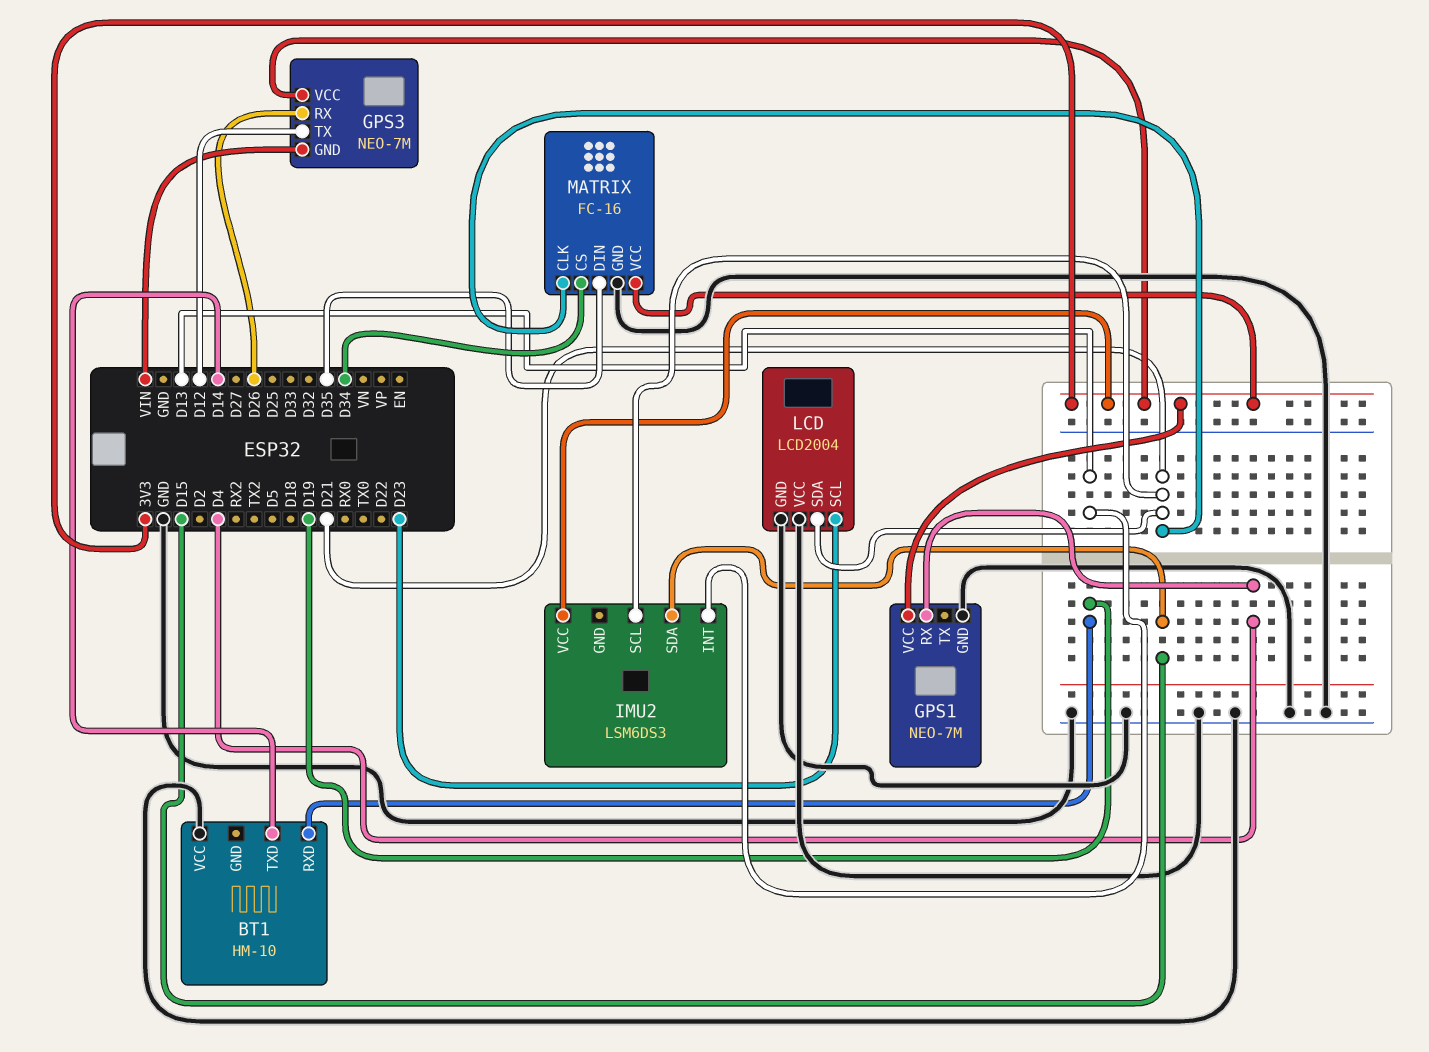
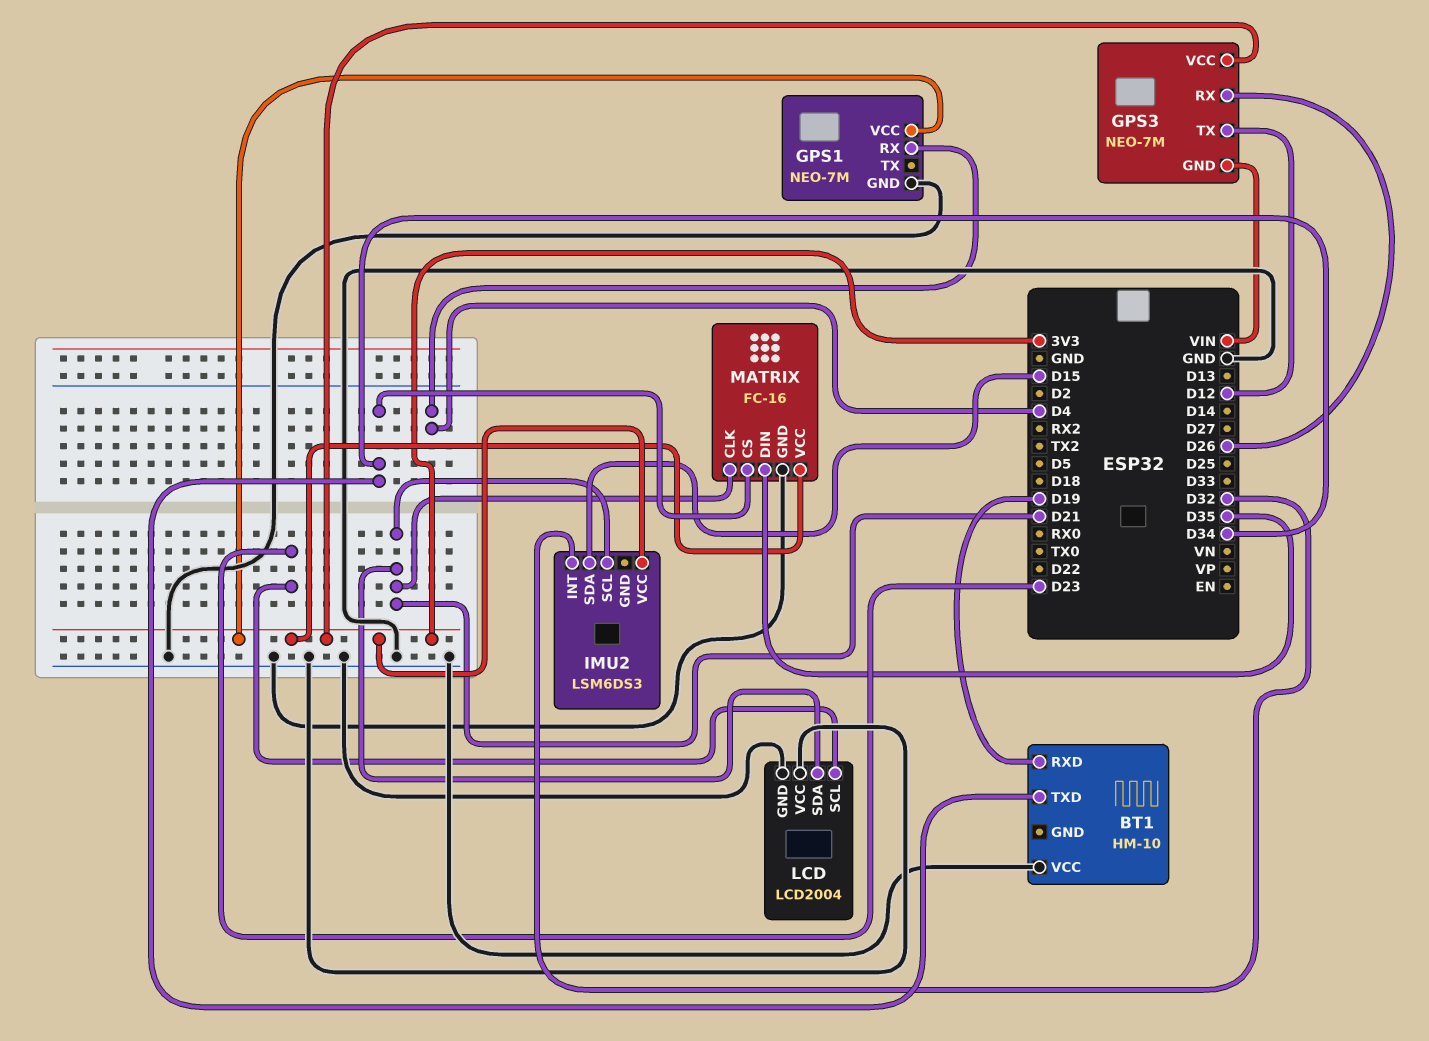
BT1 pin TXD: D14 -> D34
IMU2 pin INT: D13 -> D32

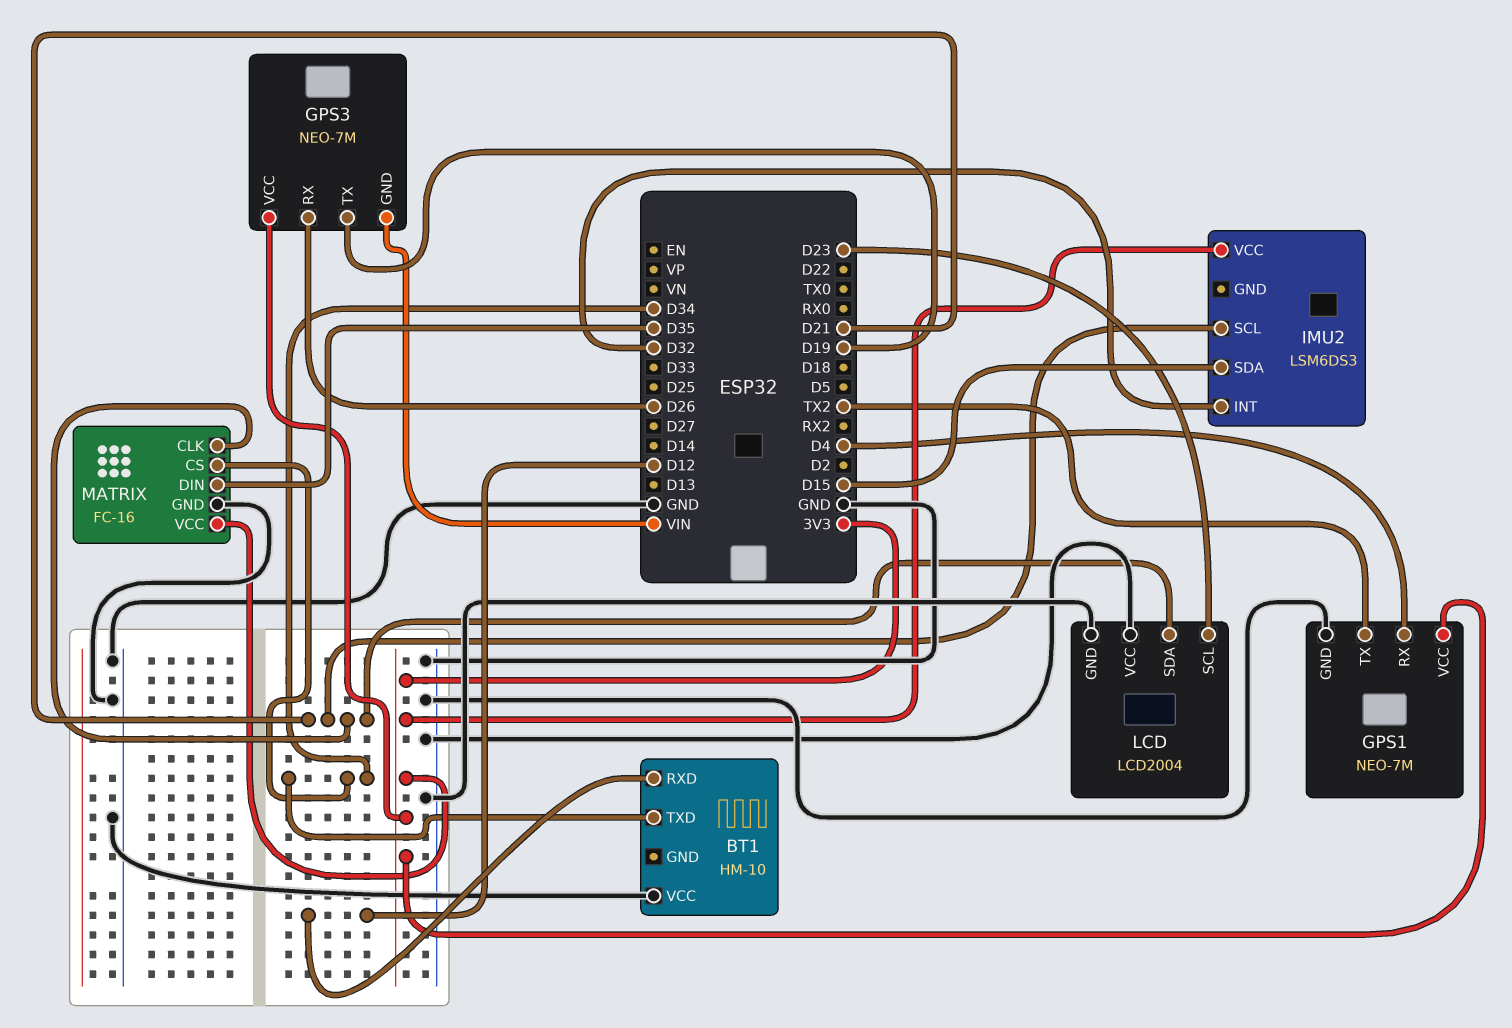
BT1 pin RXD: D19 -> D12
GPS1 pin TX: none -> TX2
GPS3 pin TX: D12 -> D19

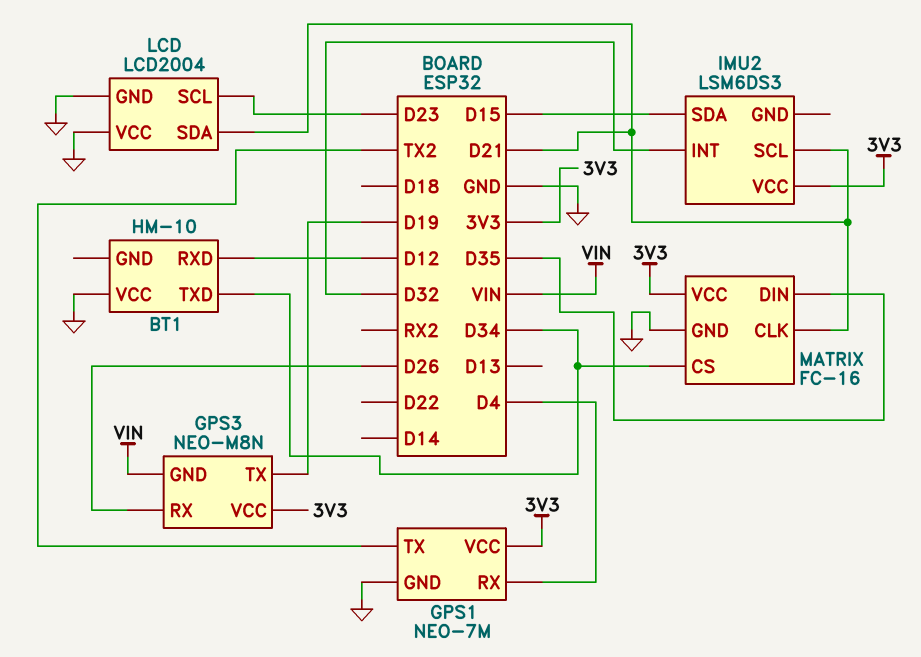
GPS3: NEO-7M -> NEO-M8N

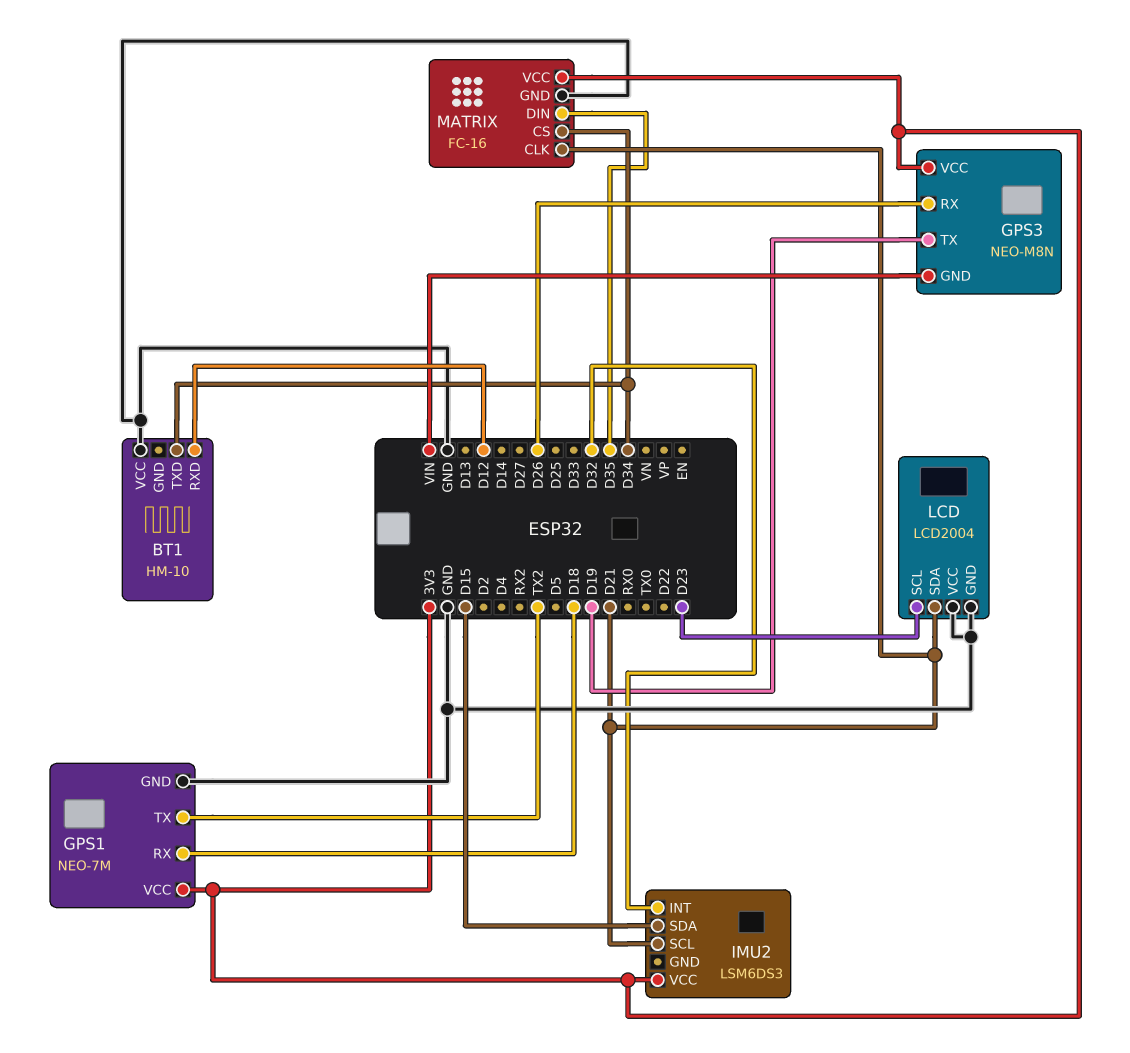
GPS1 pin RX: D4 -> D18

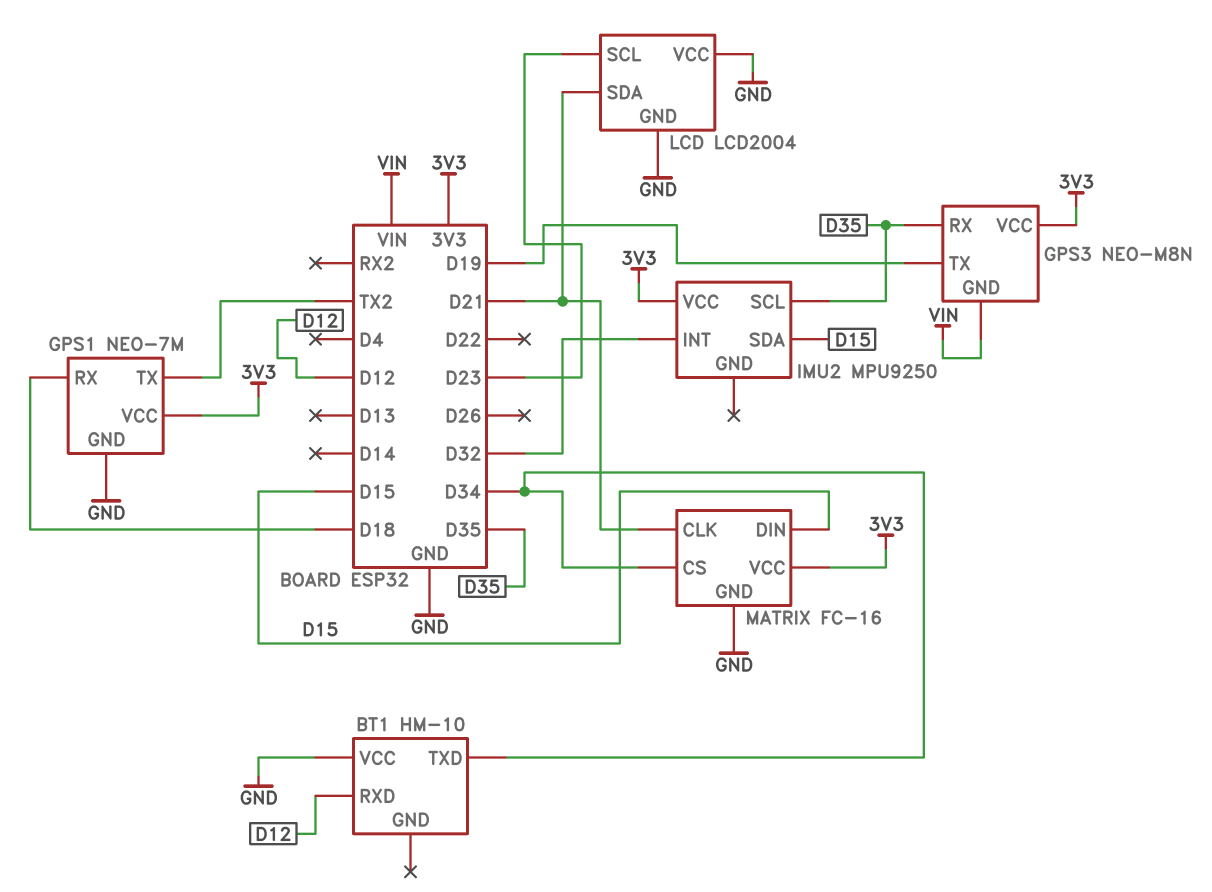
GPS3 pin RX: D26 -> D35
IMU2: LSM6DS3 -> MPU9250
IMU2 pin SCL: D21 -> D35
MATRIX pin DIN: D35 -> D15

